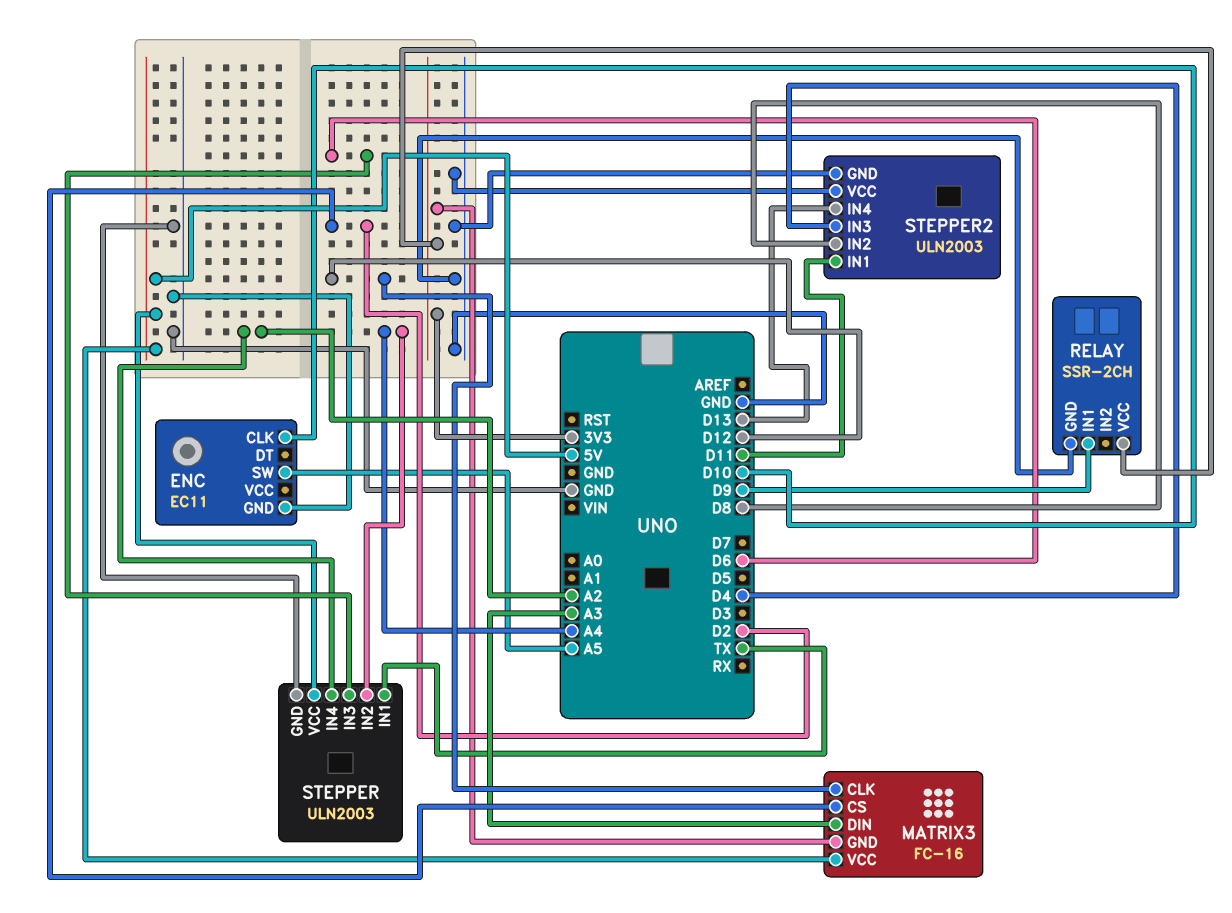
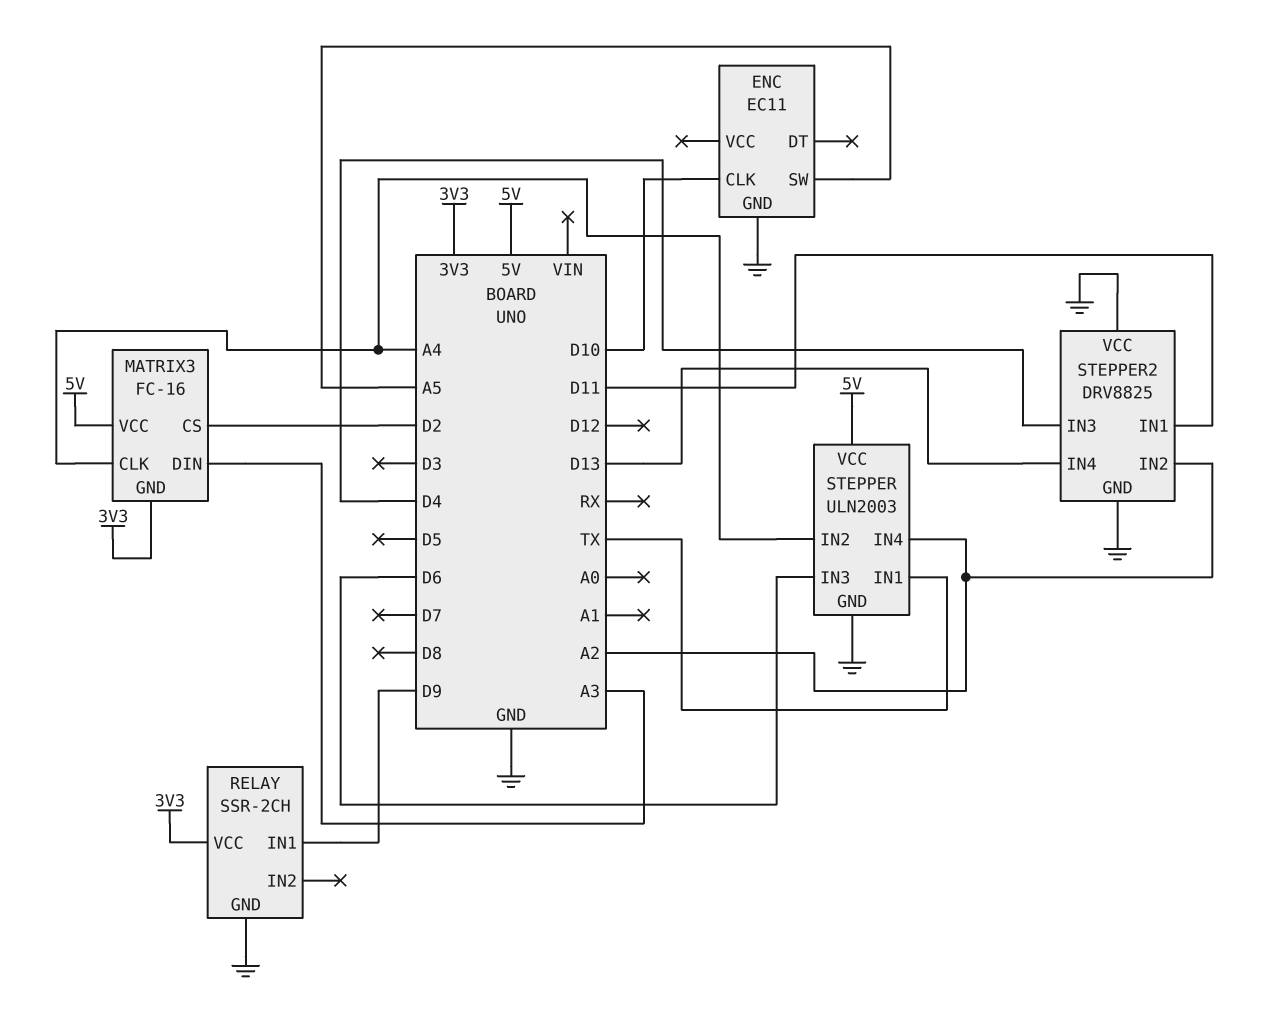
MATRIX3 pin CLK: D12 -> A4
STEPPER2: ULN2003 -> DRV8825
STEPPER2 pin IN2: D8 -> A2

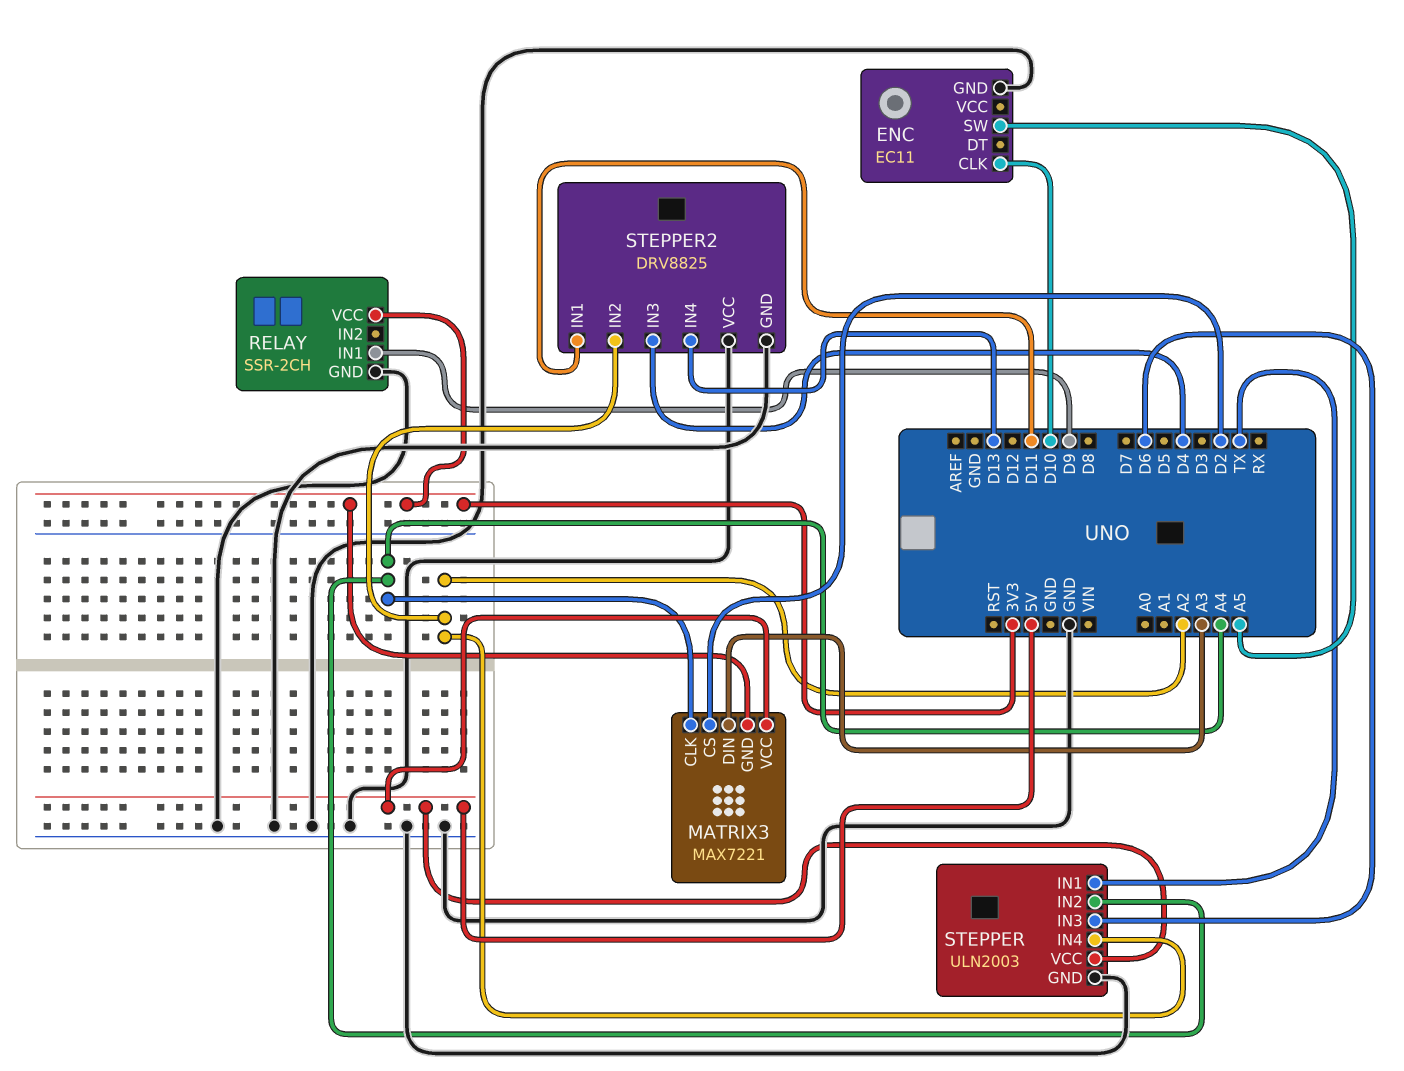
MATRIX3: FC-16 -> MAX7221

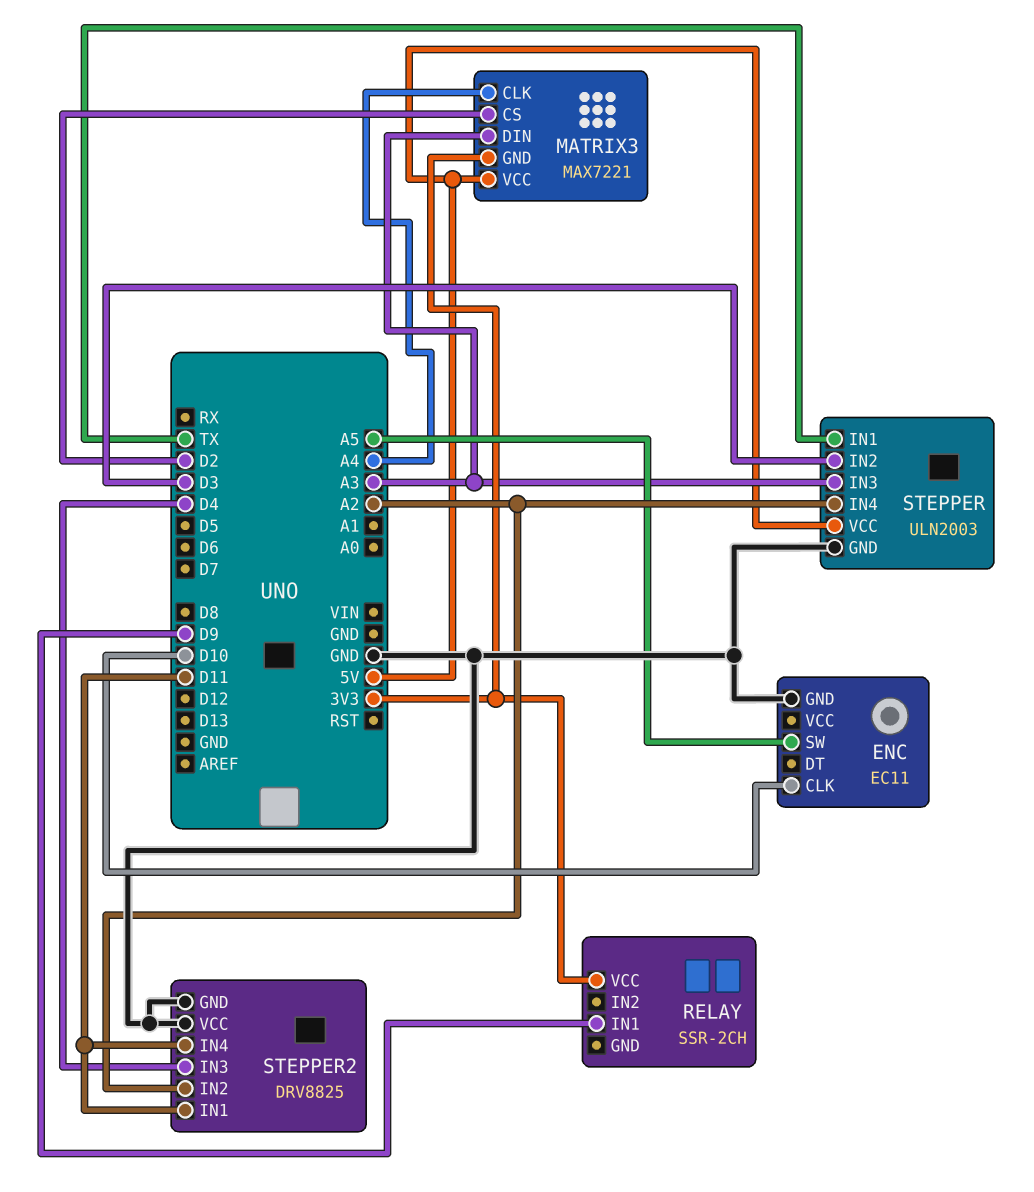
RELAY pin GND: GND -> none
STEPPER pin IN2: A4 -> D3
STEPPER pin IN3: D6 -> A3
STEPPER2 pin IN4: D13 -> D11

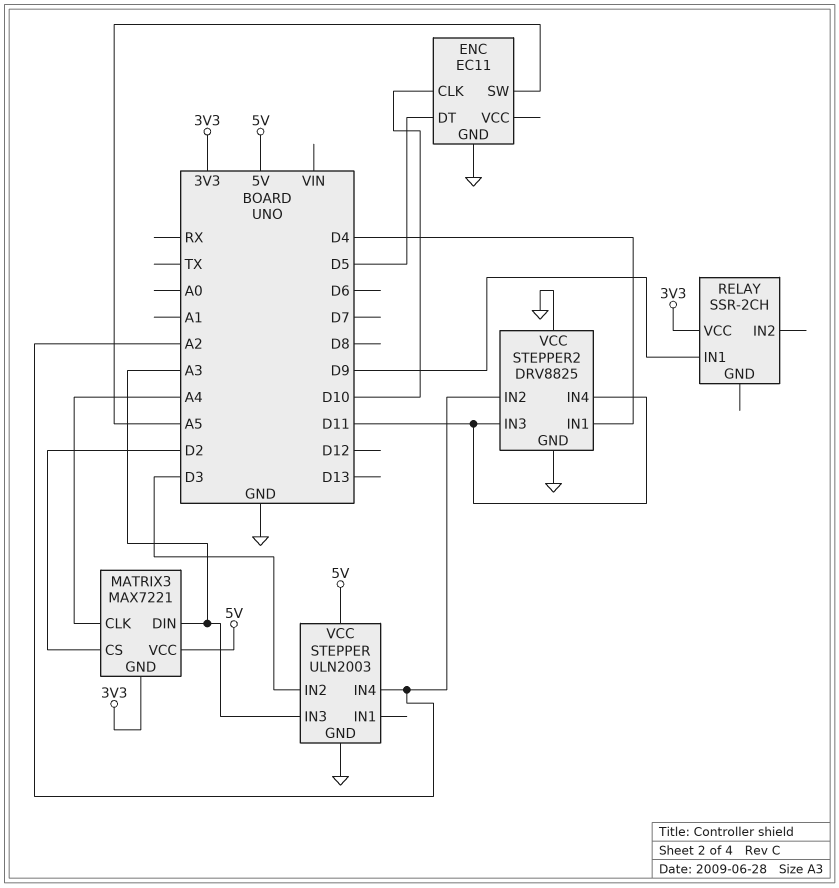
ENC pin DT: none -> D5
STEPPER pin IN1: TX -> none
STEPPER2 pin IN1: D11 -> D4
STEPPER2 pin IN3: D4 -> D11

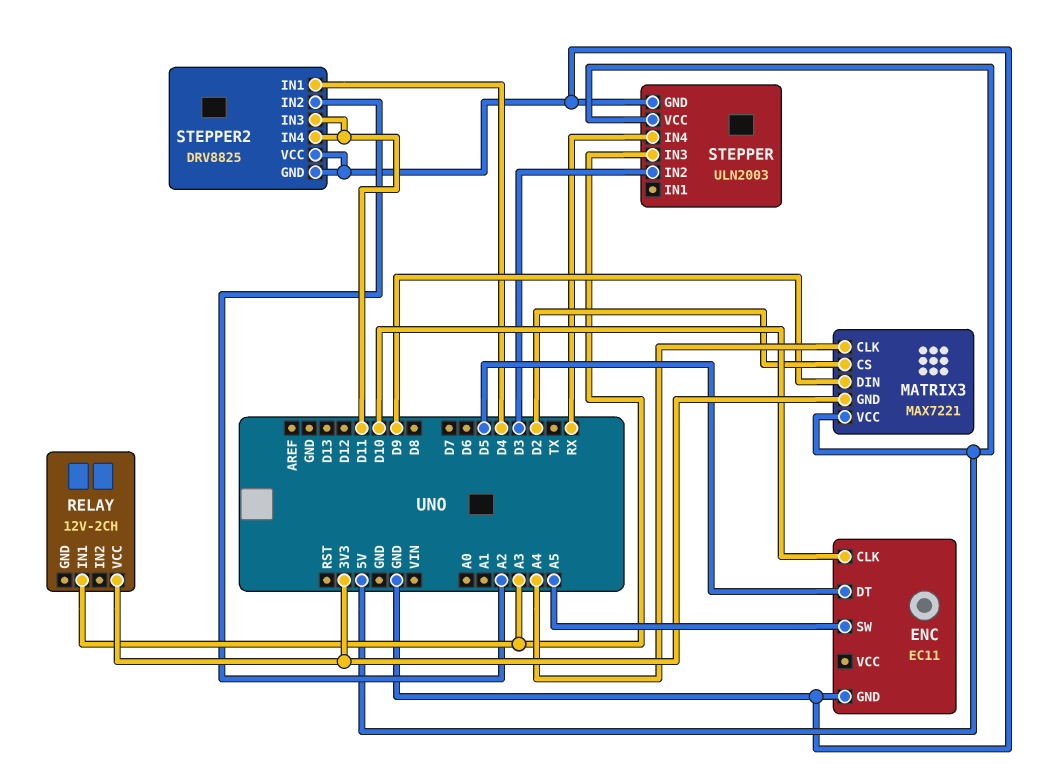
MATRIX3 pin DIN: A3 -> D9
RELAY: SSR-2CH -> 12V-2CH
RELAY pin IN1: D9 -> A3
STEPPER pin IN4: A2 -> RX

